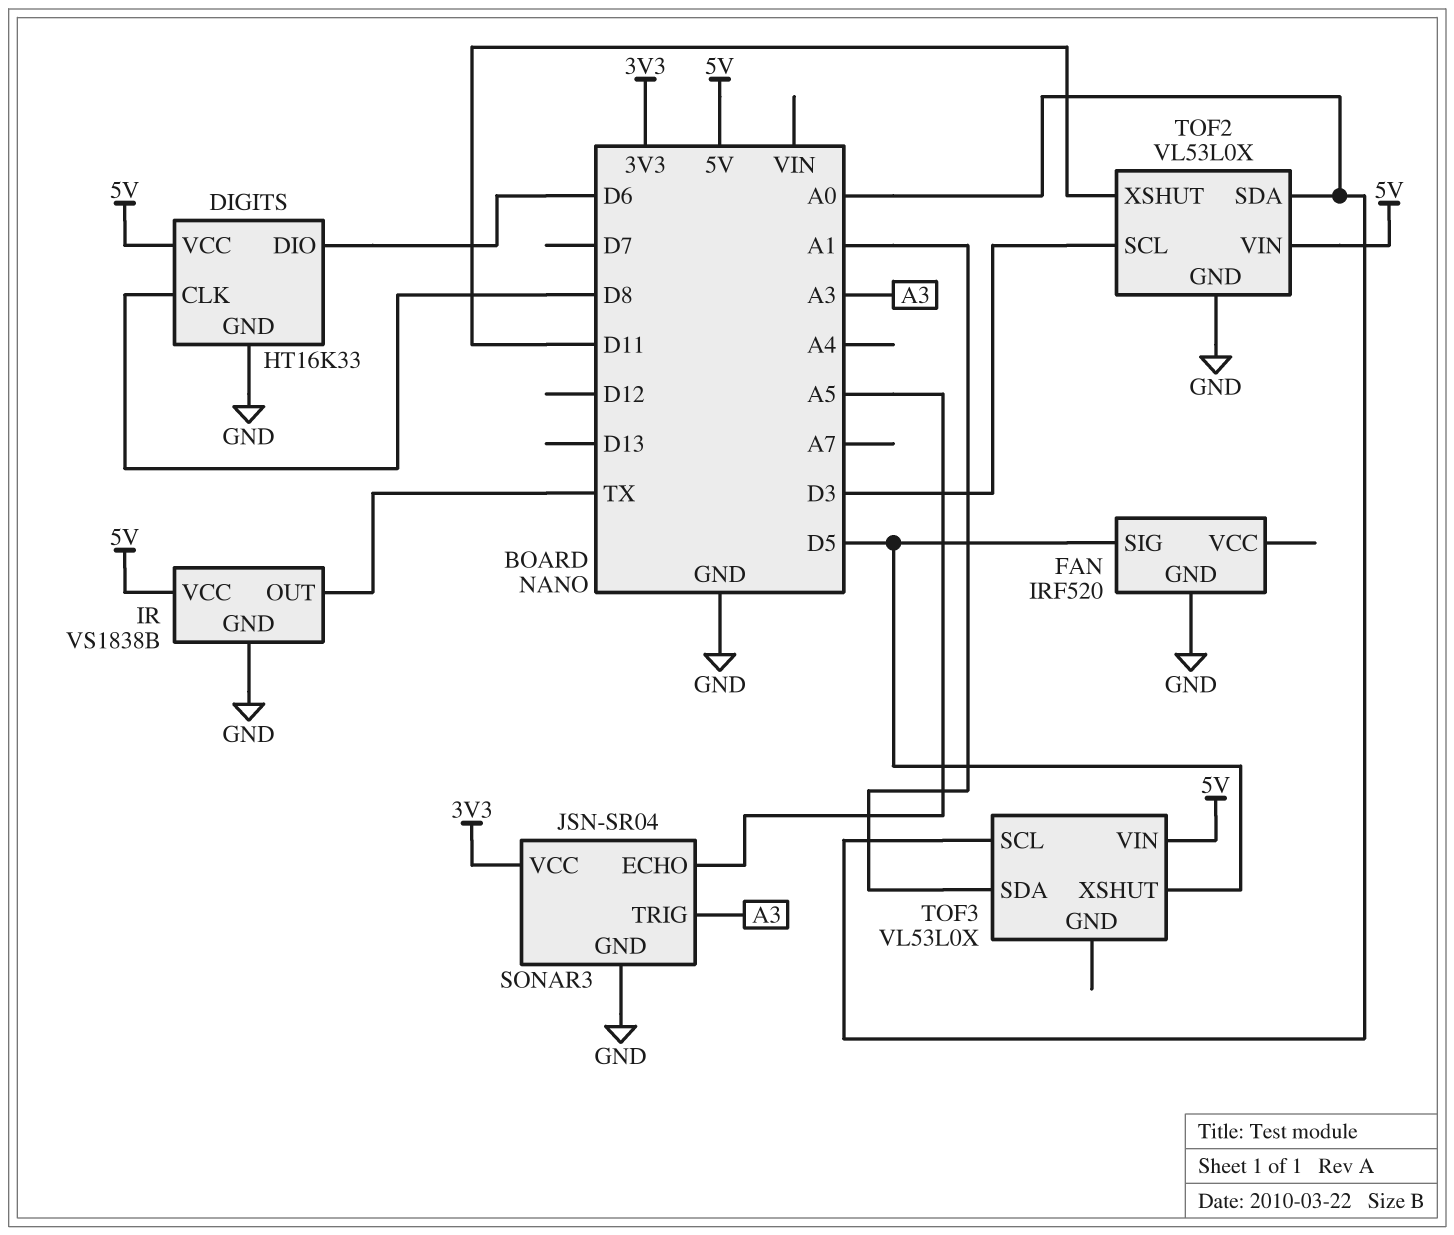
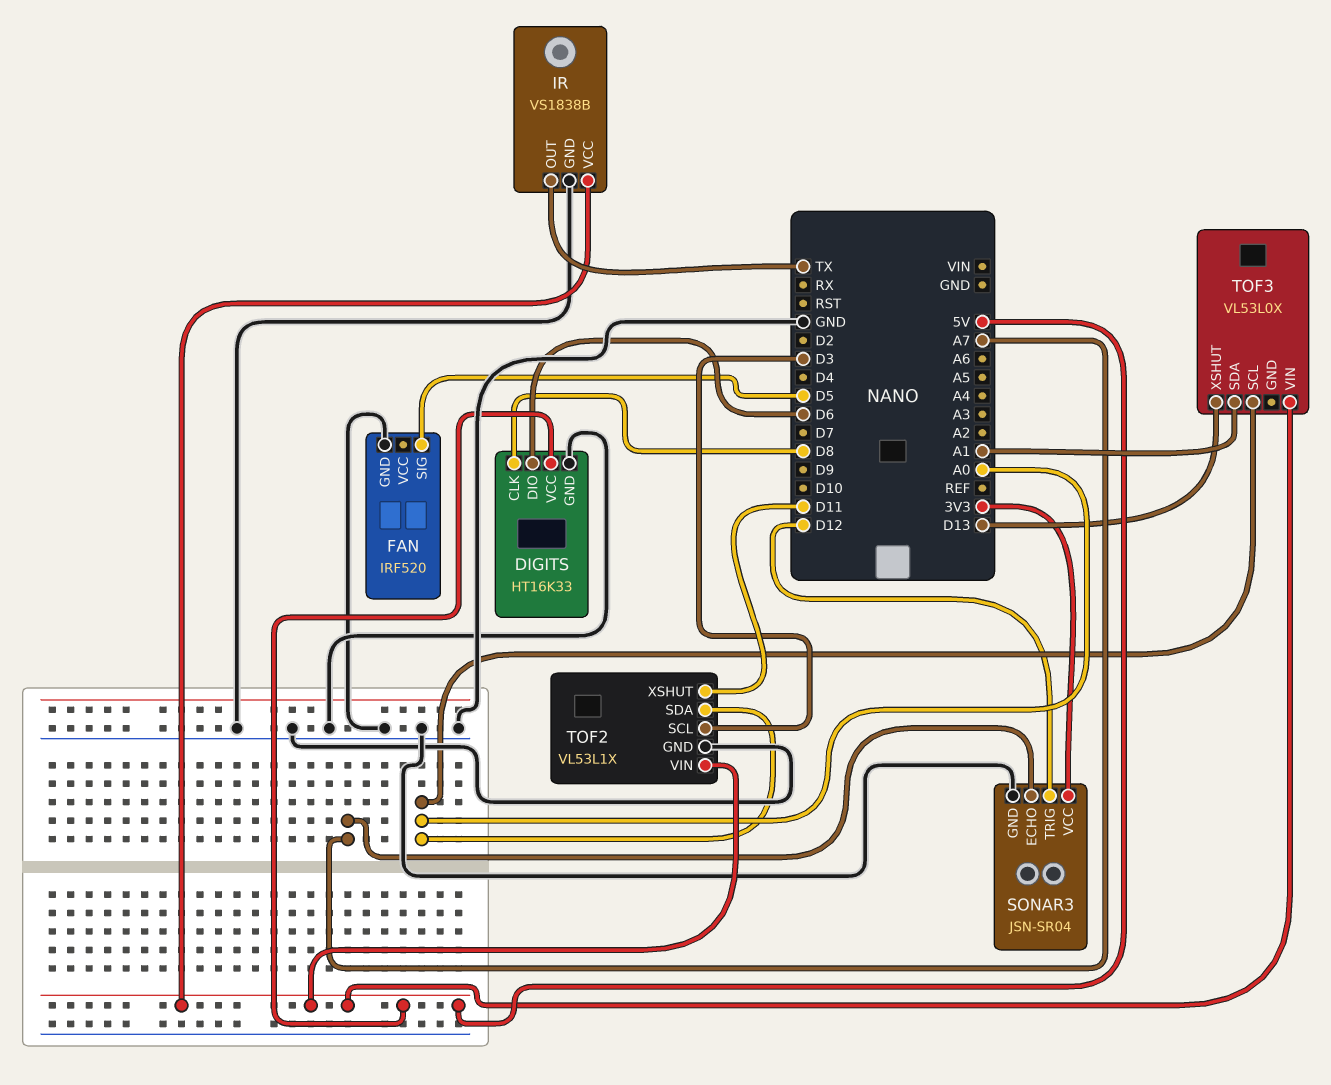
SONAR3 pin ECHO: A5 -> A7
SONAR3 pin TRIG: A3 -> D12
TOF2: VL53L0X -> VL53L1X
TOF3 pin XSHUT: D5 -> D13

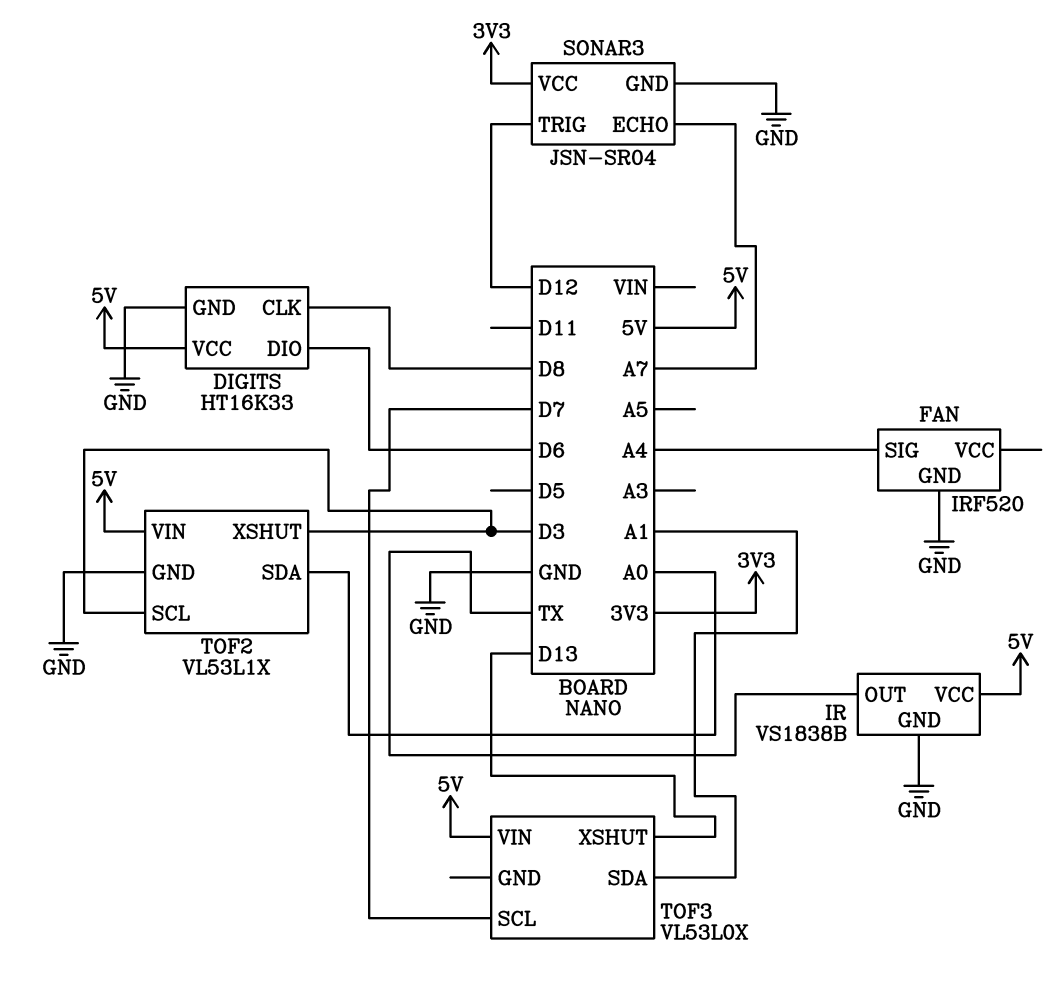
FAN pin SIG: D5 -> A4
TOF2 pin XSHUT: D11 -> D3
TOF3 pin SCL: A0 -> D7

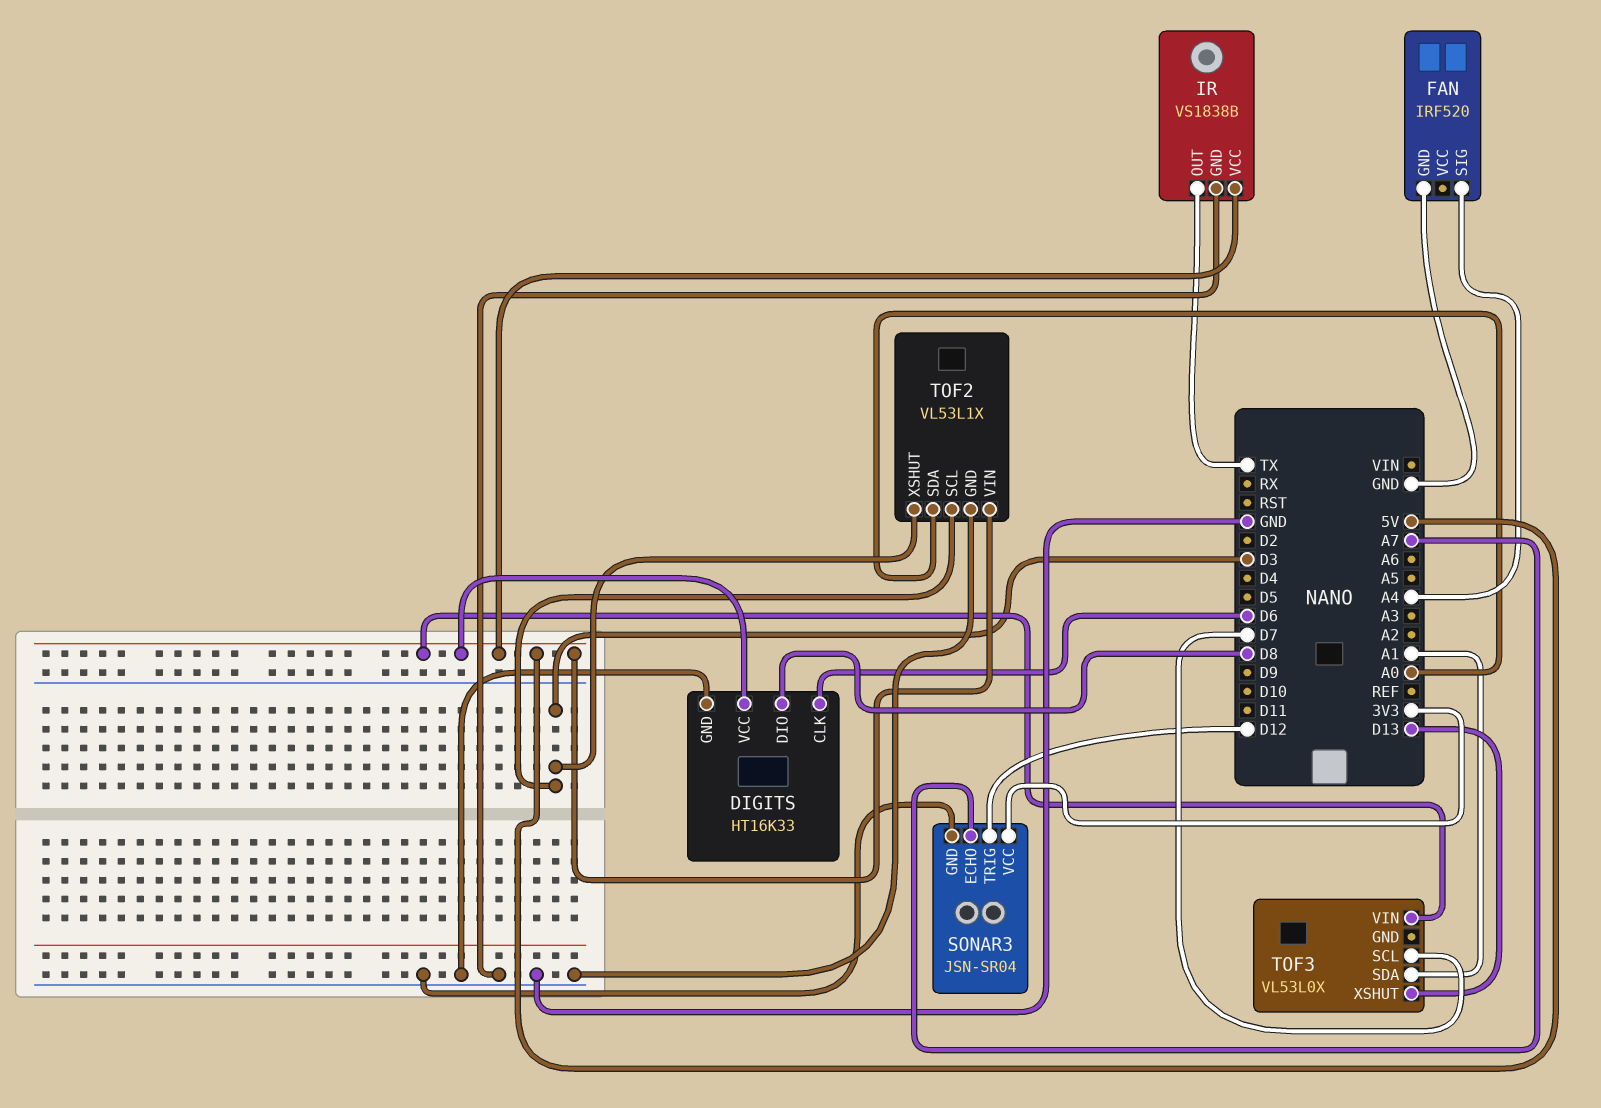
DIGITS pin CLK: D8 -> D6
DIGITS pin DIO: D6 -> D8

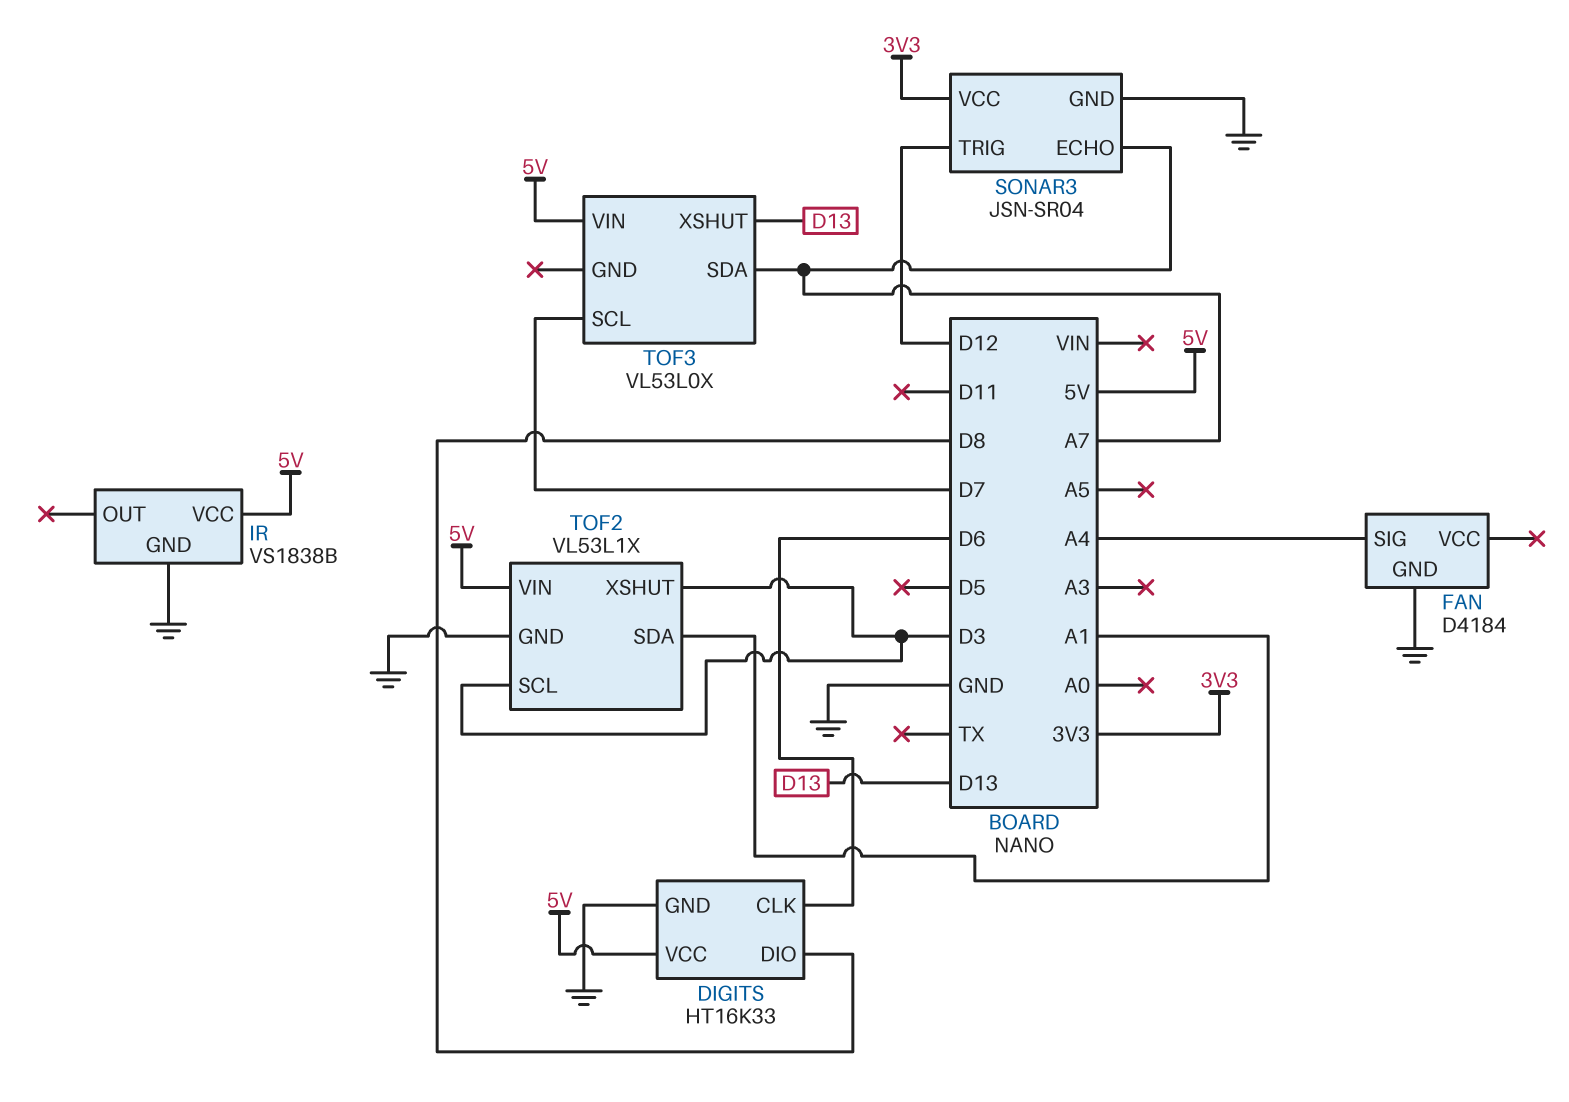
FAN: IRF520 -> D4184
IR pin OUT: TX -> none
TOF2 pin SDA: A0 -> A1
TOF3 pin SDA: A1 -> A7

